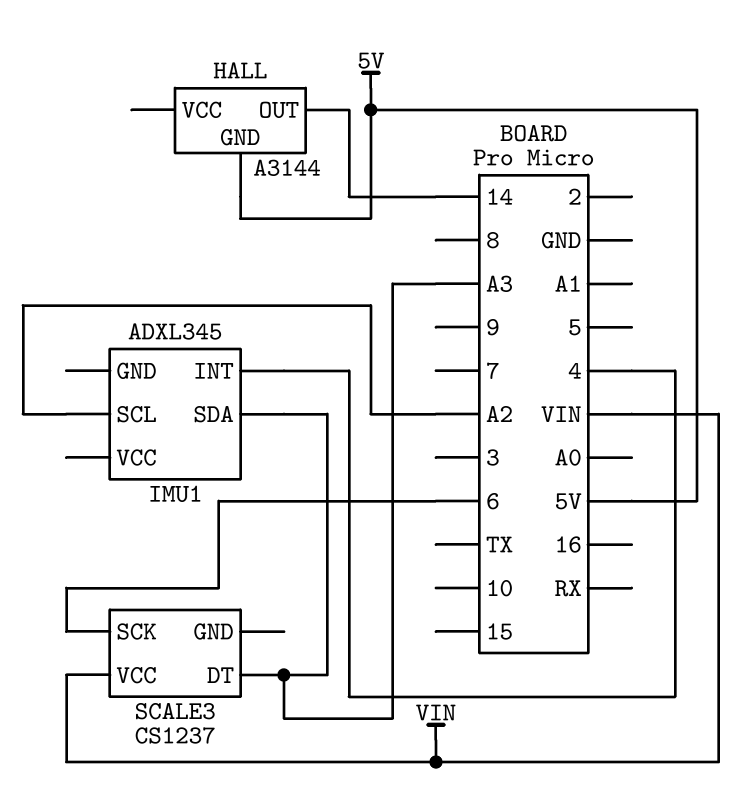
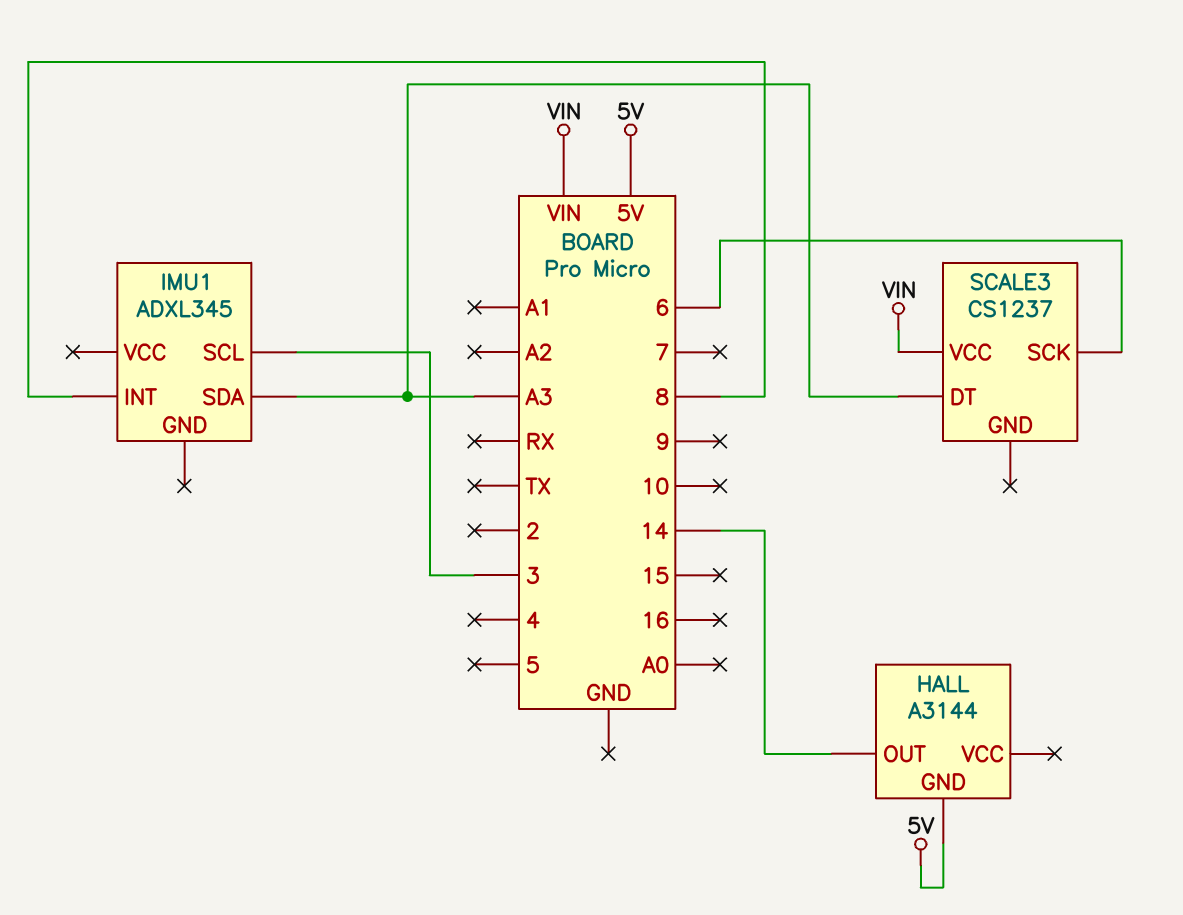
IMU1 pin INT: 4 -> 8
IMU1 pin SCL: A2 -> 3

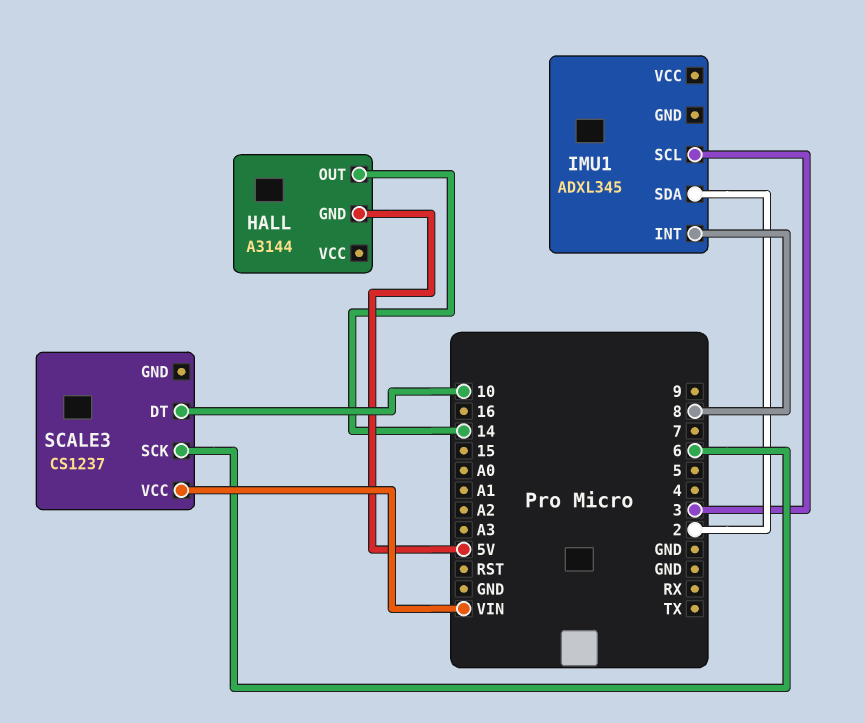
IMU1 pin SDA: A3 -> 2
SCALE3 pin DT: A3 -> 10

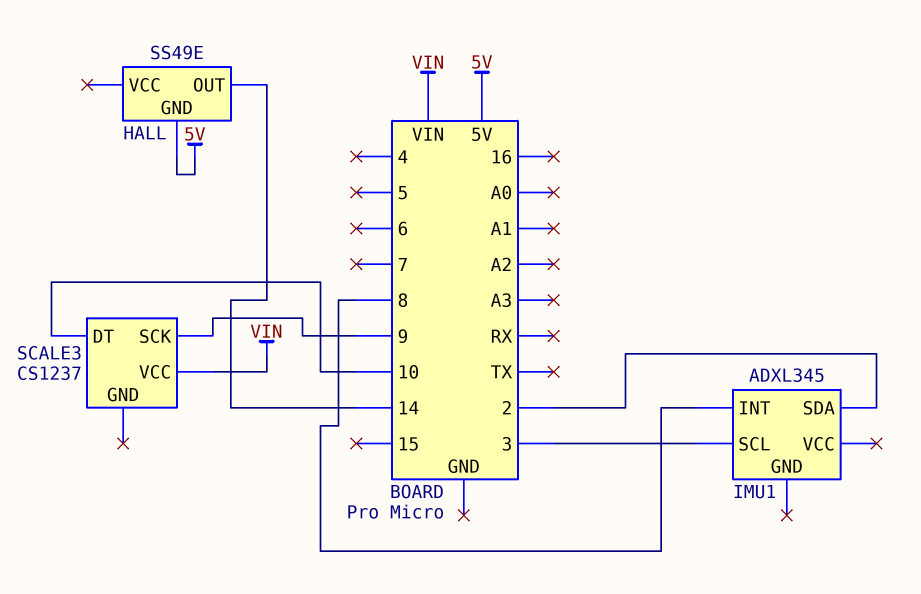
HALL: A3144 -> SS49E
SCALE3 pin SCK: 6 -> 9

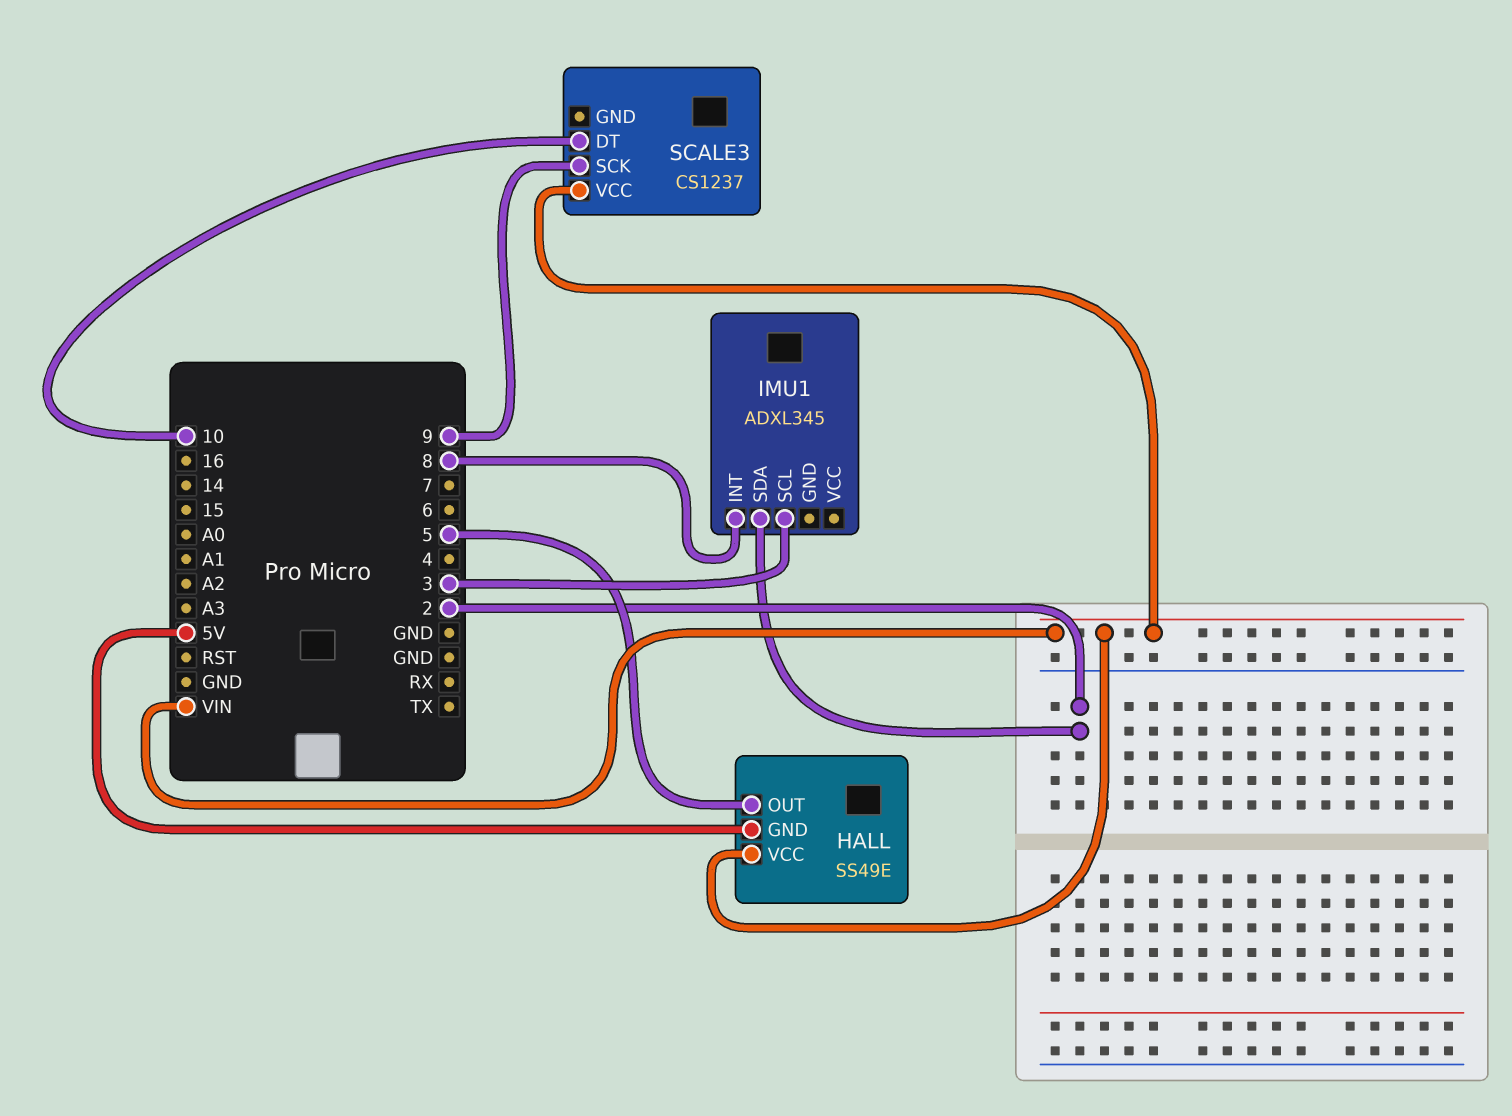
HALL pin OUT: 14 -> 5
HALL pin VCC: none -> VIN

